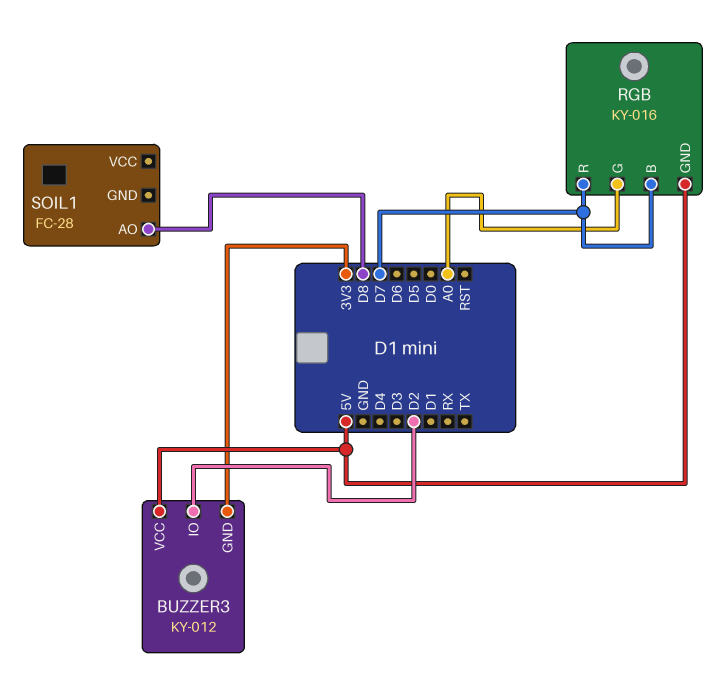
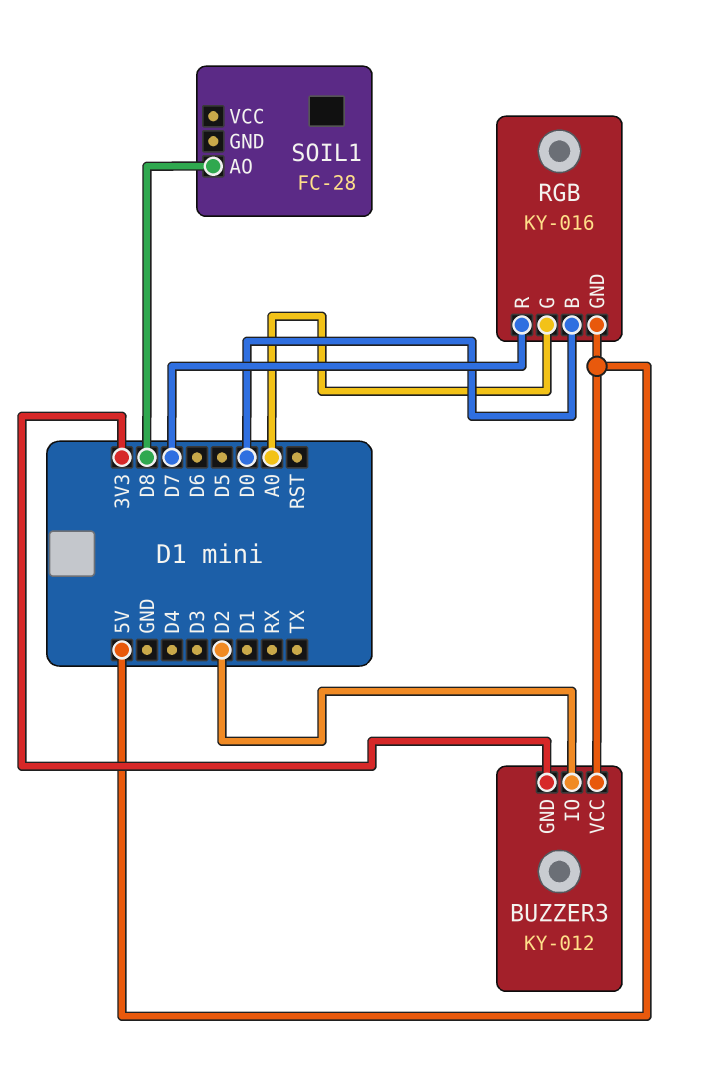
RGB pin B: D7 -> D0

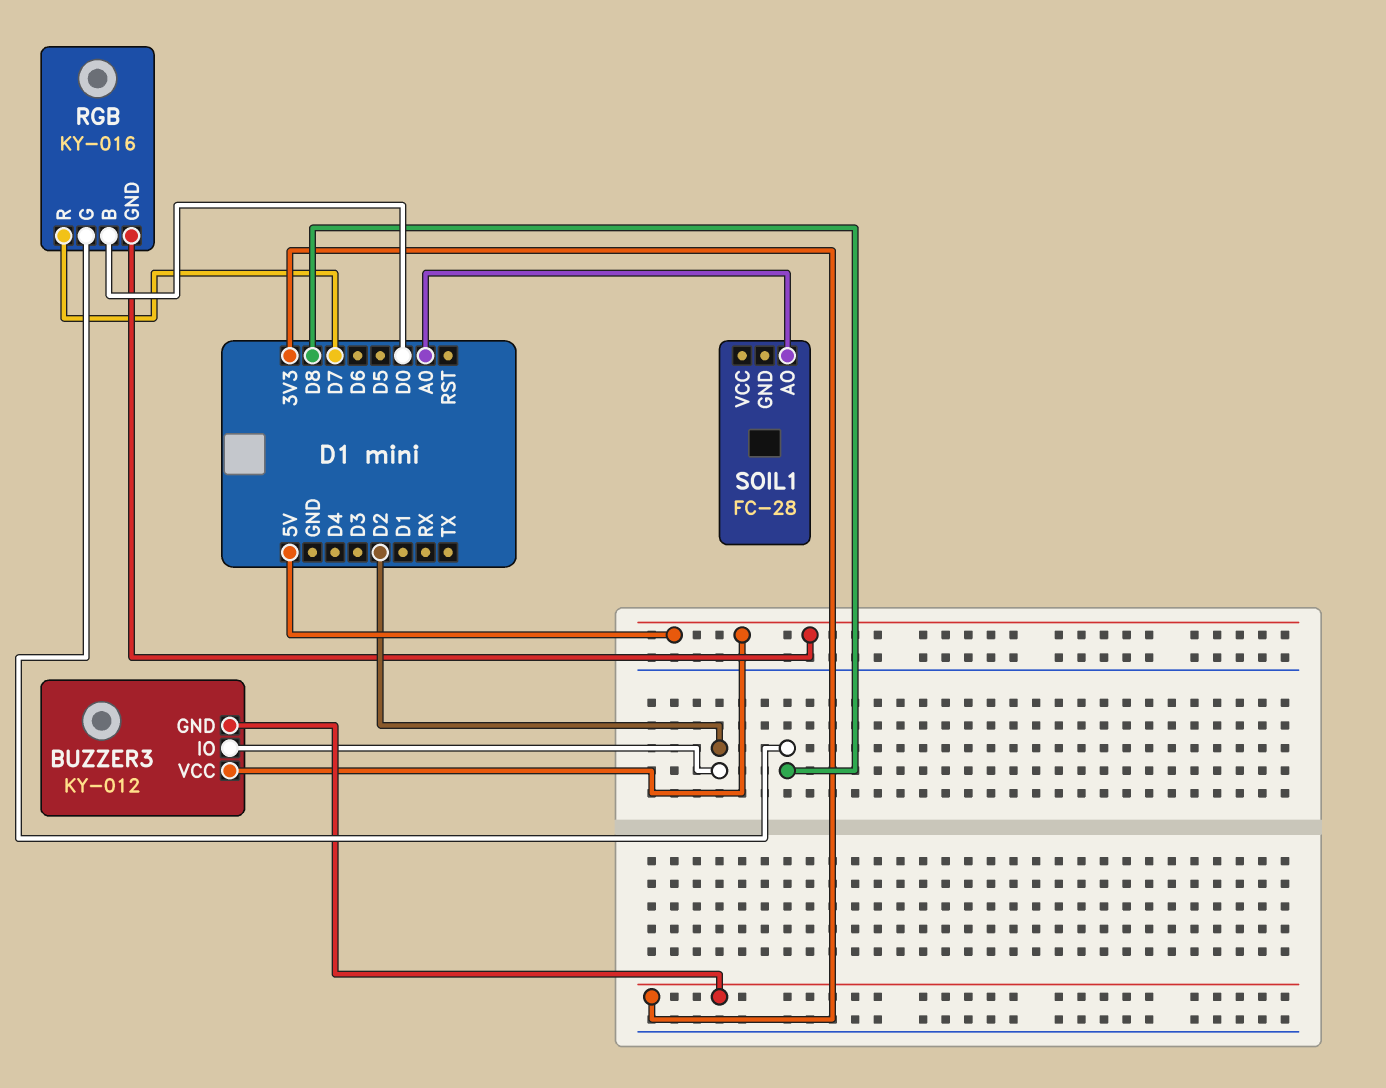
RGB pin G: A0 -> D8
SOIL1 pin AO: D8 -> A0

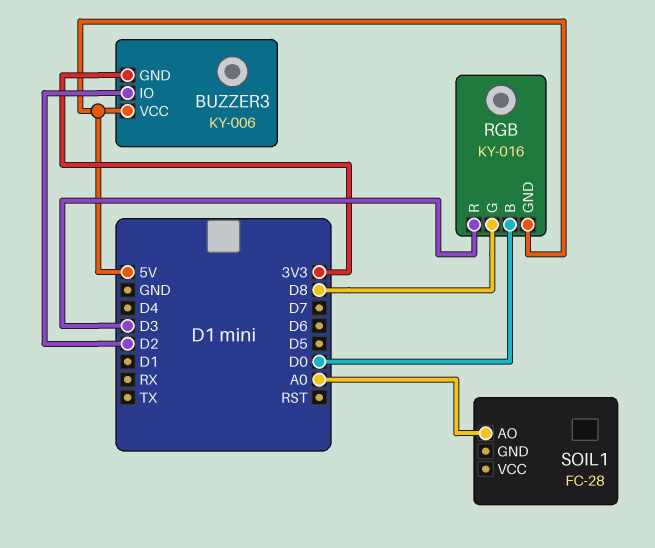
BUZZER3: KY-012 -> KY-006
RGB pin R: D7 -> D3

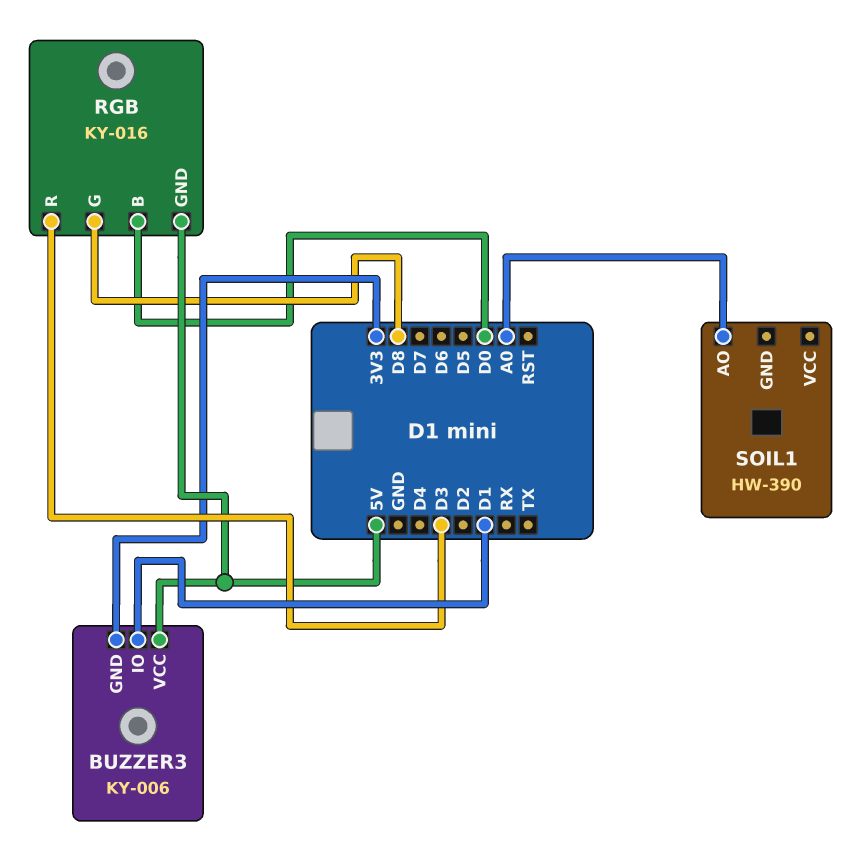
BUZZER3 pin IO: D2 -> D1
SOIL1: FC-28 -> HW-390

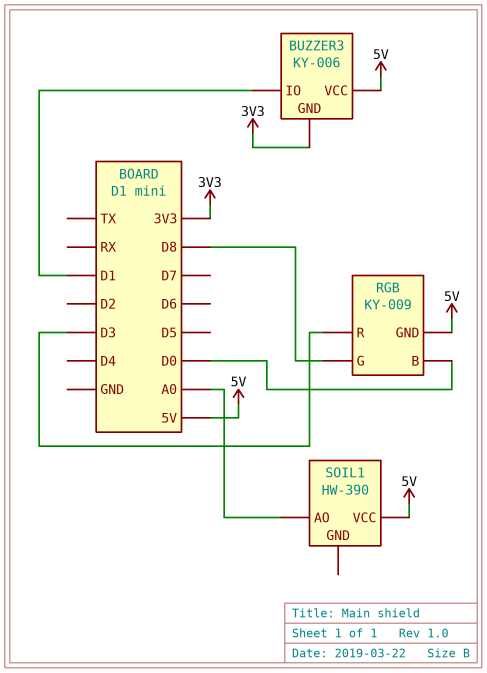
RGB: KY-016 -> KY-009
SOIL1 pin VCC: none -> 5V

